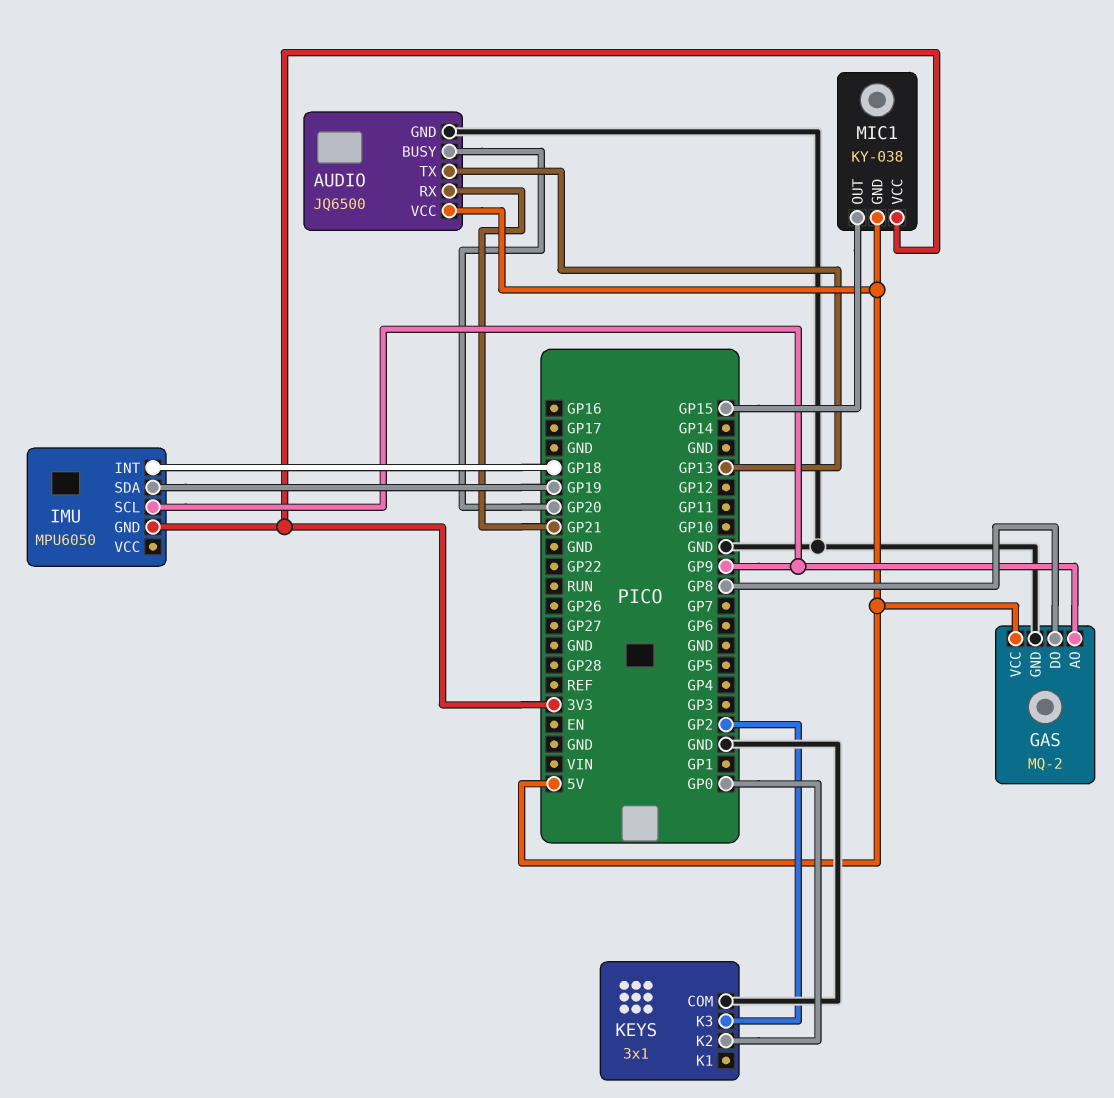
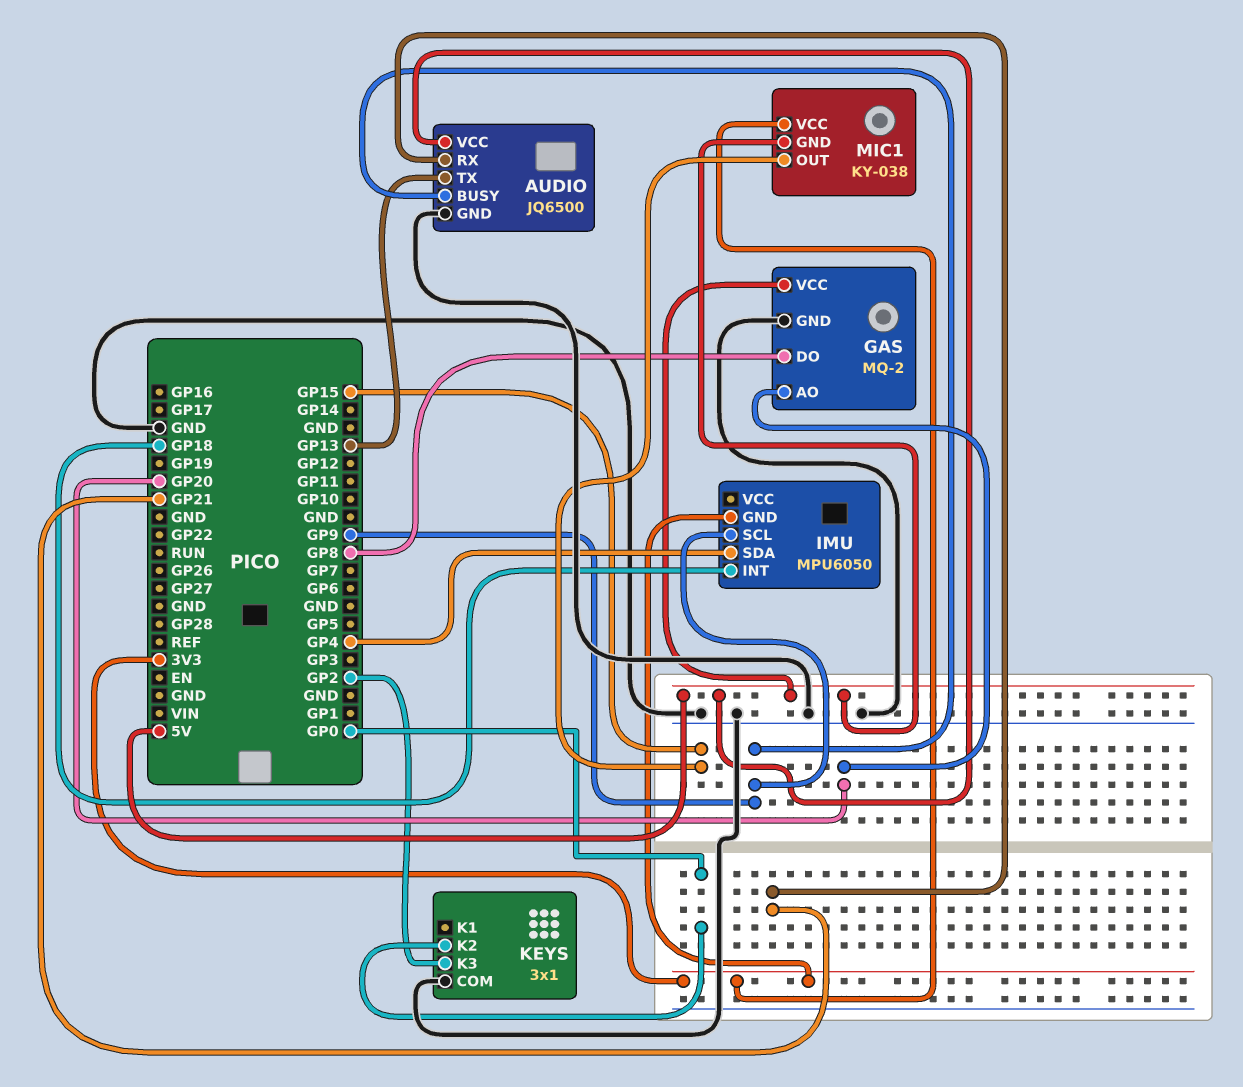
AUDIO pin BUSY: GP20 -> GP9
GAS pin AO: GP9 -> GP20
IMU pin SDA: GP19 -> GP4

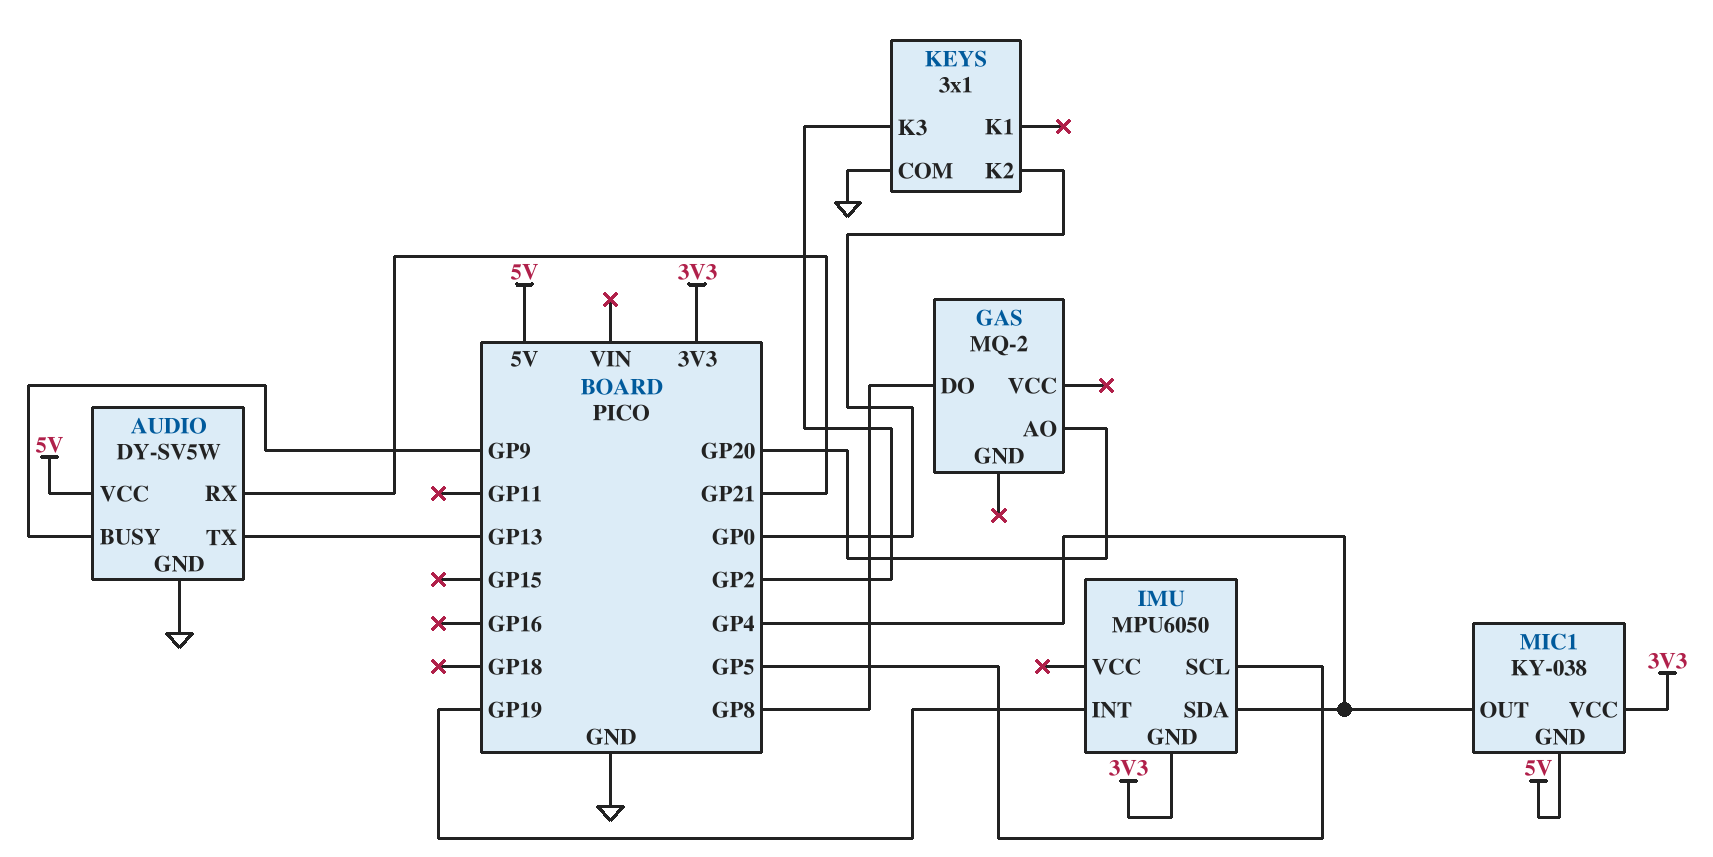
AUDIO: JQ6500 -> DY-SV5W
GAS pin GND: GND -> none
GAS pin VCC: 5V -> none
IMU pin INT: GP18 -> GP19
IMU pin SCL: GP9 -> GP5
MIC1 pin OUT: GP15 -> GP4

